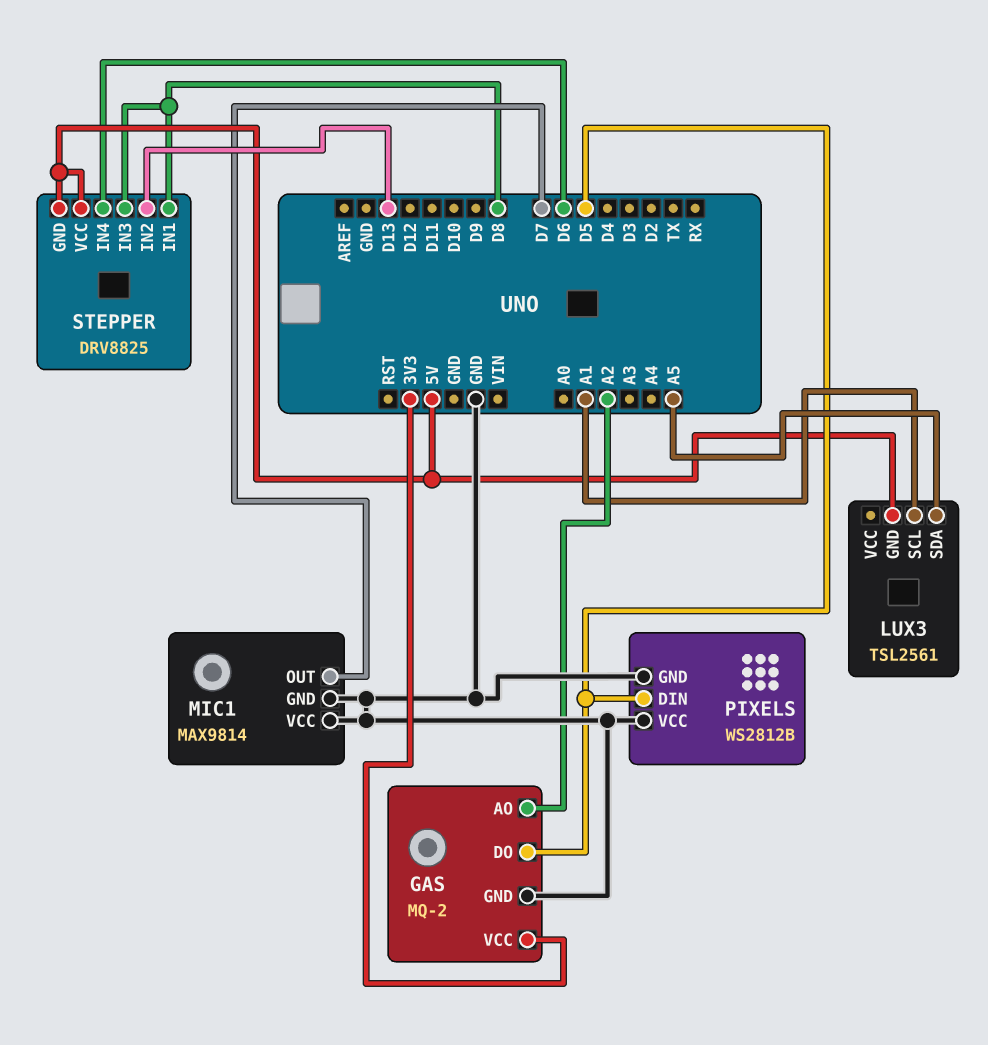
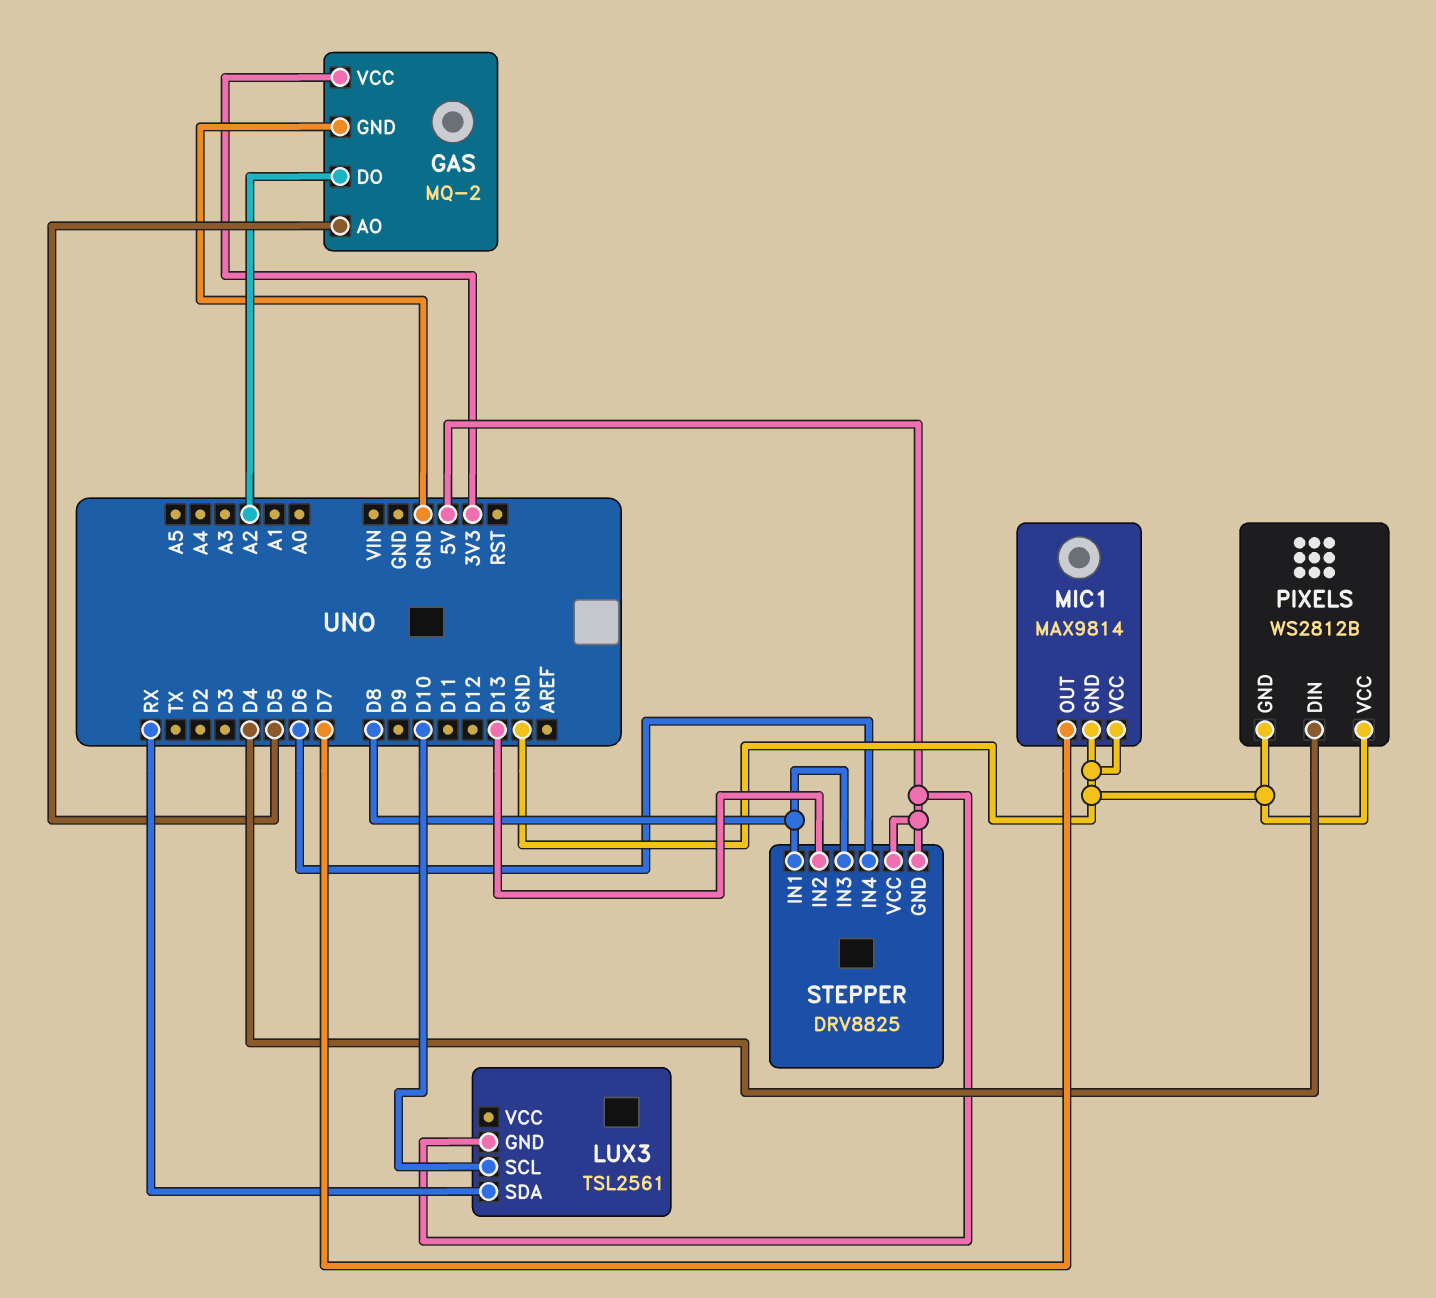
GAS pin AO: A2 -> D5
GAS pin DO: D5 -> A2
LUX3 pin SCL: A1 -> D10
LUX3 pin SDA: A5 -> RX
PIXELS pin DIN: D5 -> D4

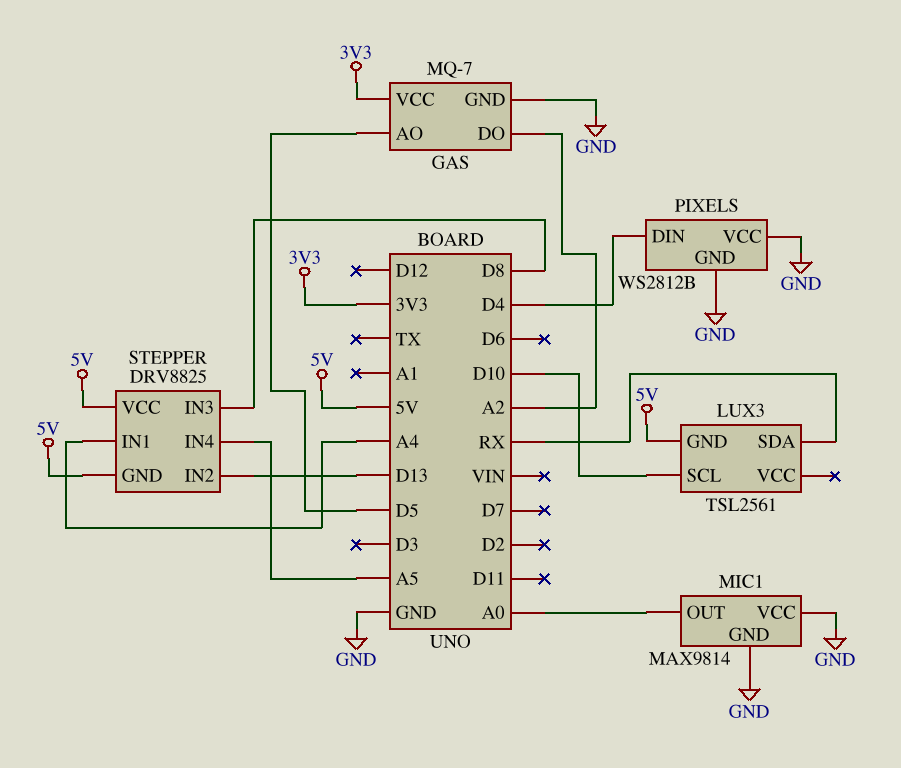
GAS: MQ-2 -> MQ-7
MIC1 pin OUT: D7 -> A0
STEPPER pin IN1: D8 -> A4
STEPPER pin IN4: D6 -> A5

